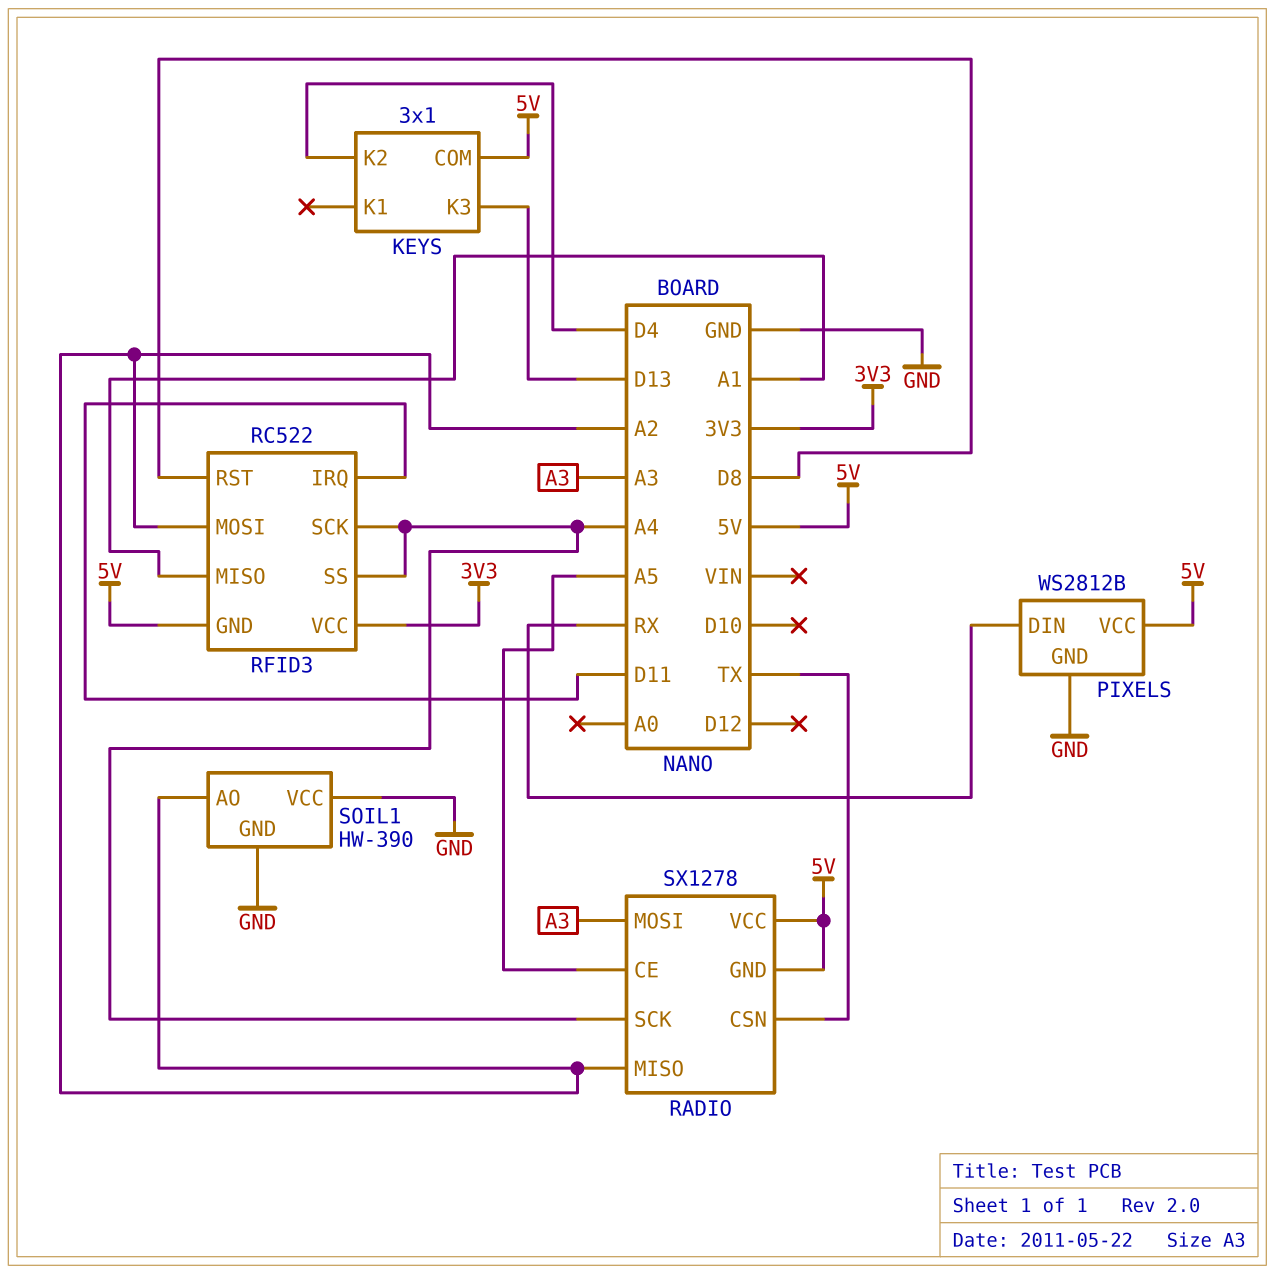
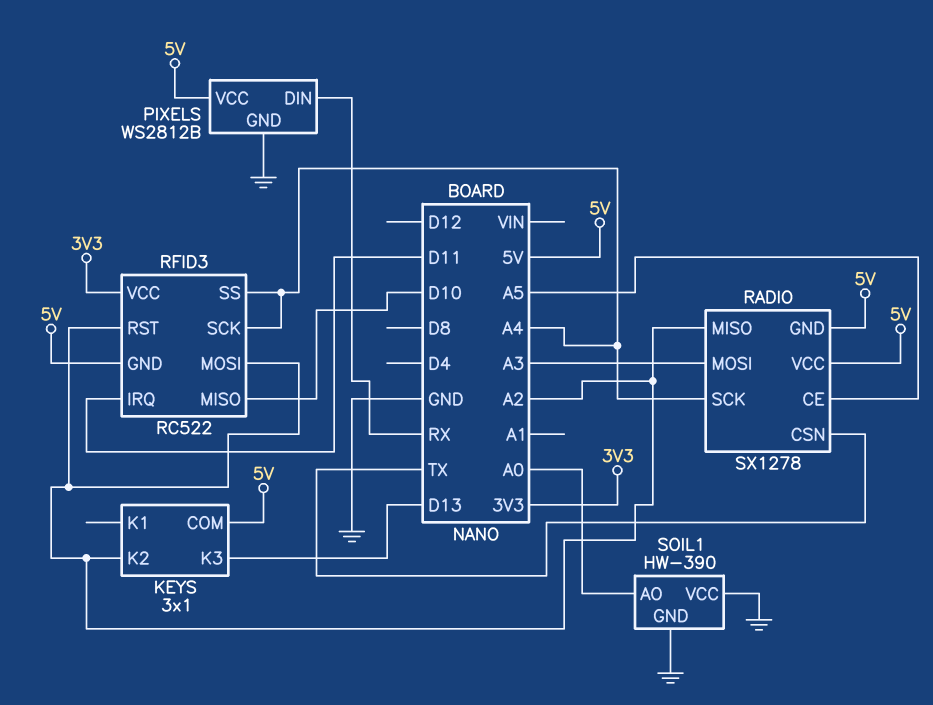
KEYS pin K2: D4 -> A2
RFID3 pin MISO: A1 -> D10
RFID3 pin RST: D8 -> A2
SOIL1 pin AO: A2 -> A0

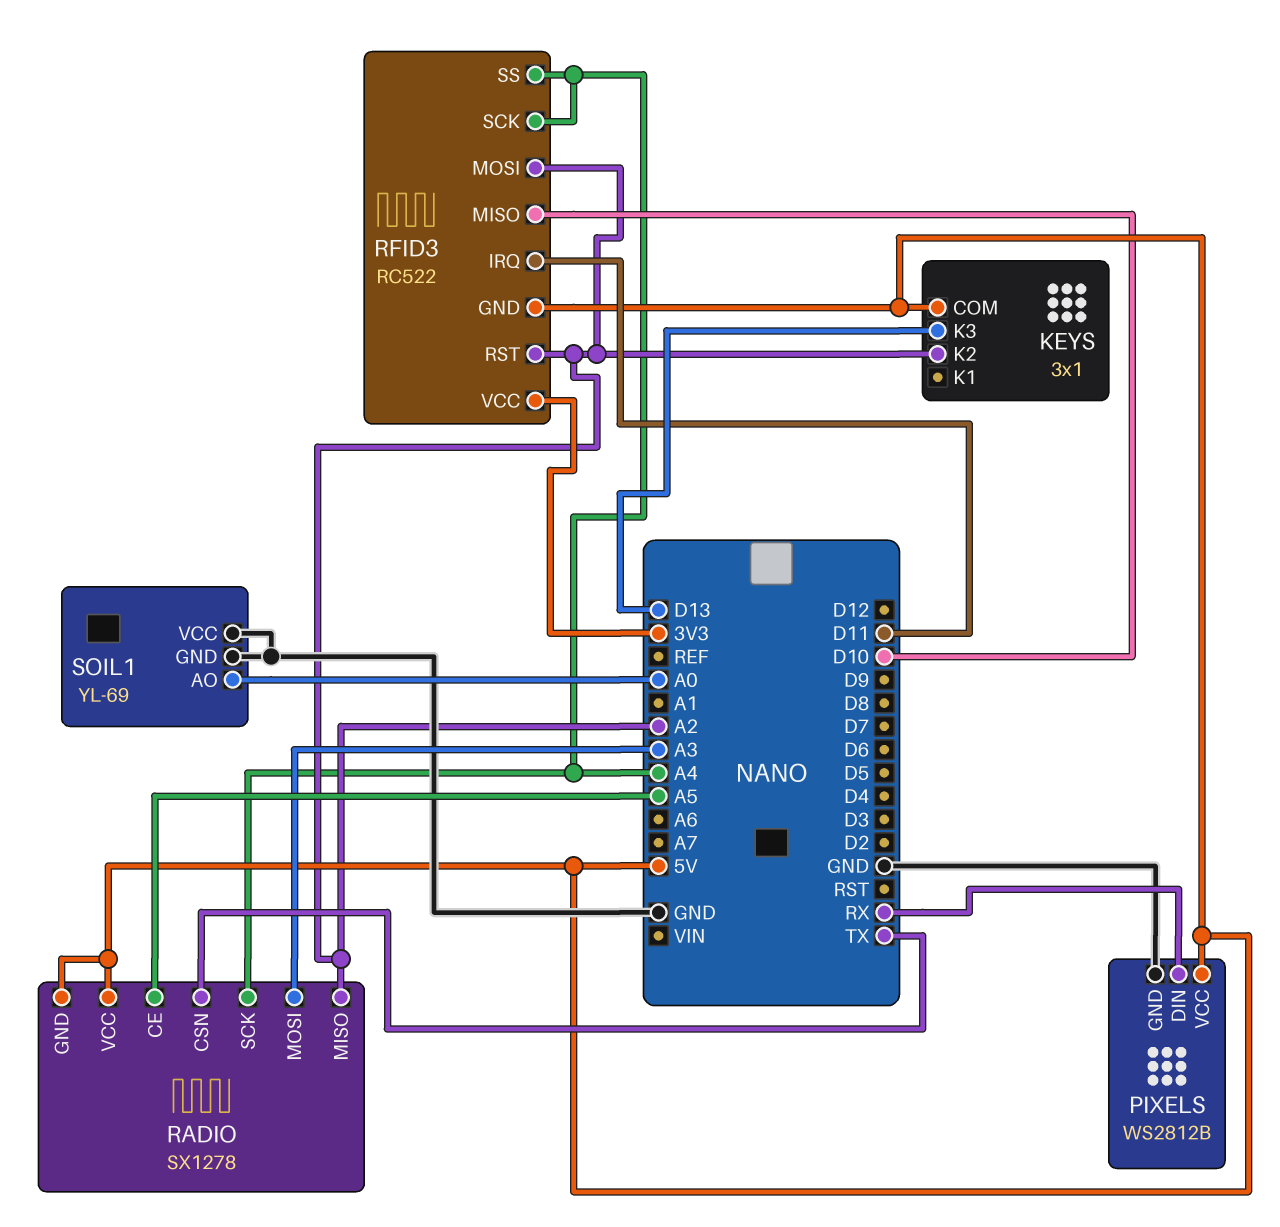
SOIL1: HW-390 -> YL-69

